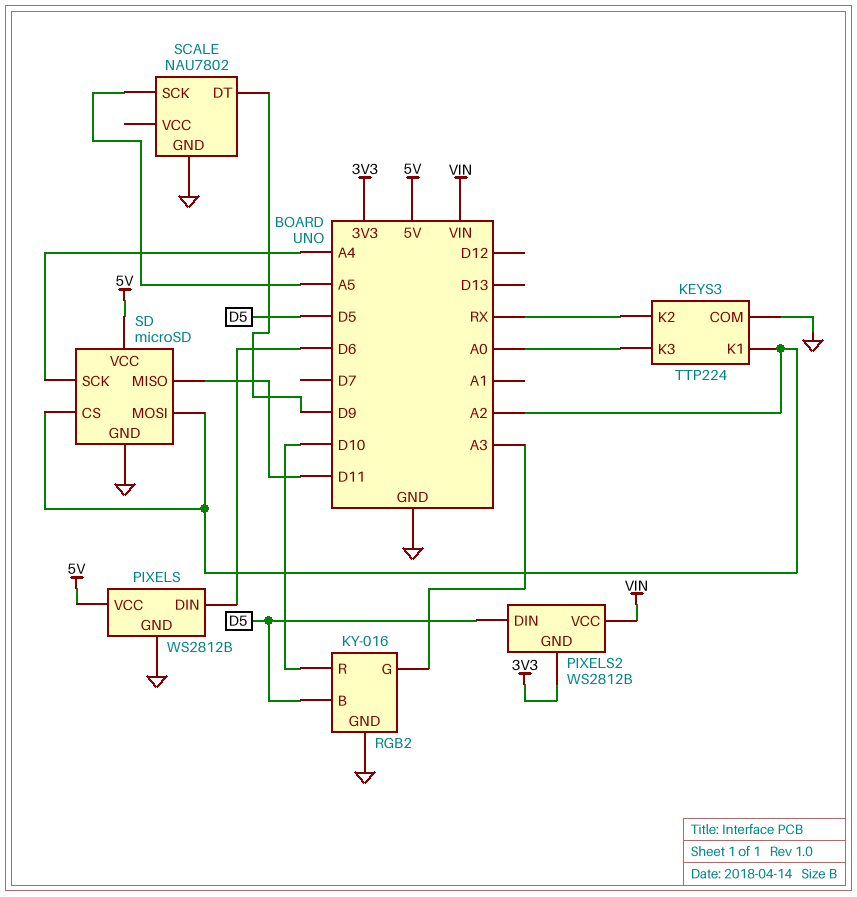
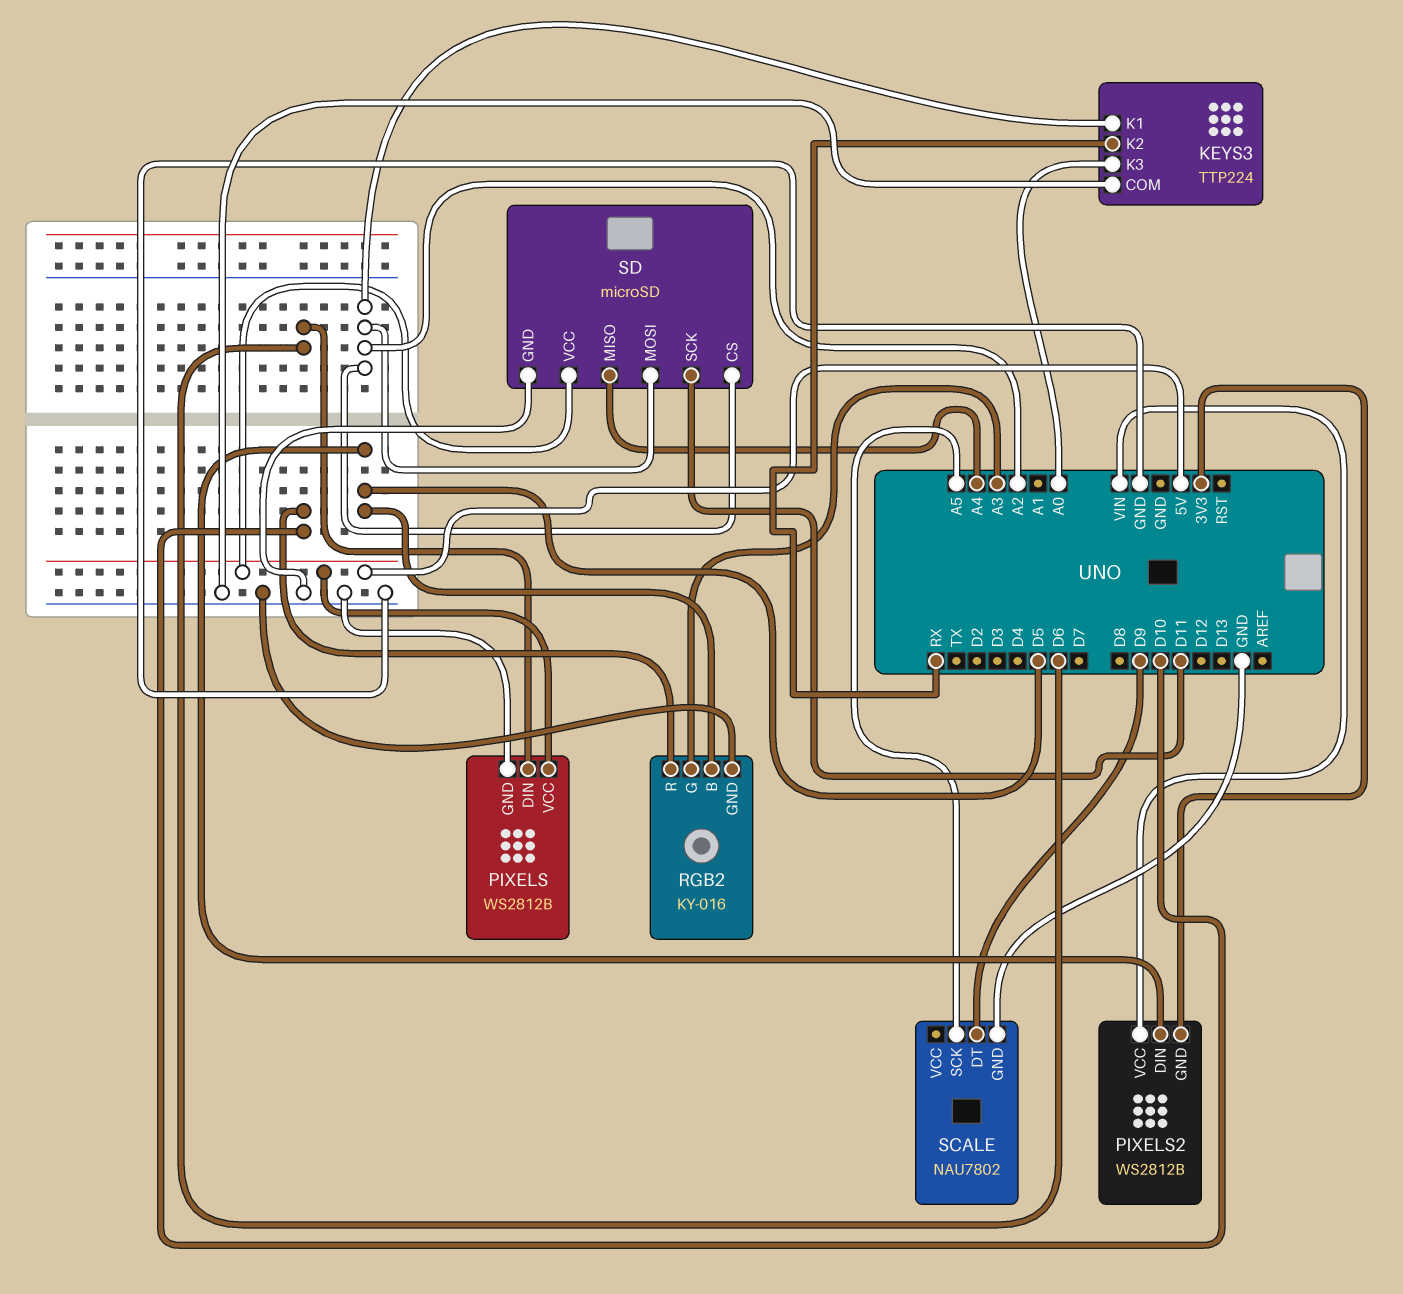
SD pin MISO: D11 -> A4
SD pin SCK: A4 -> D11

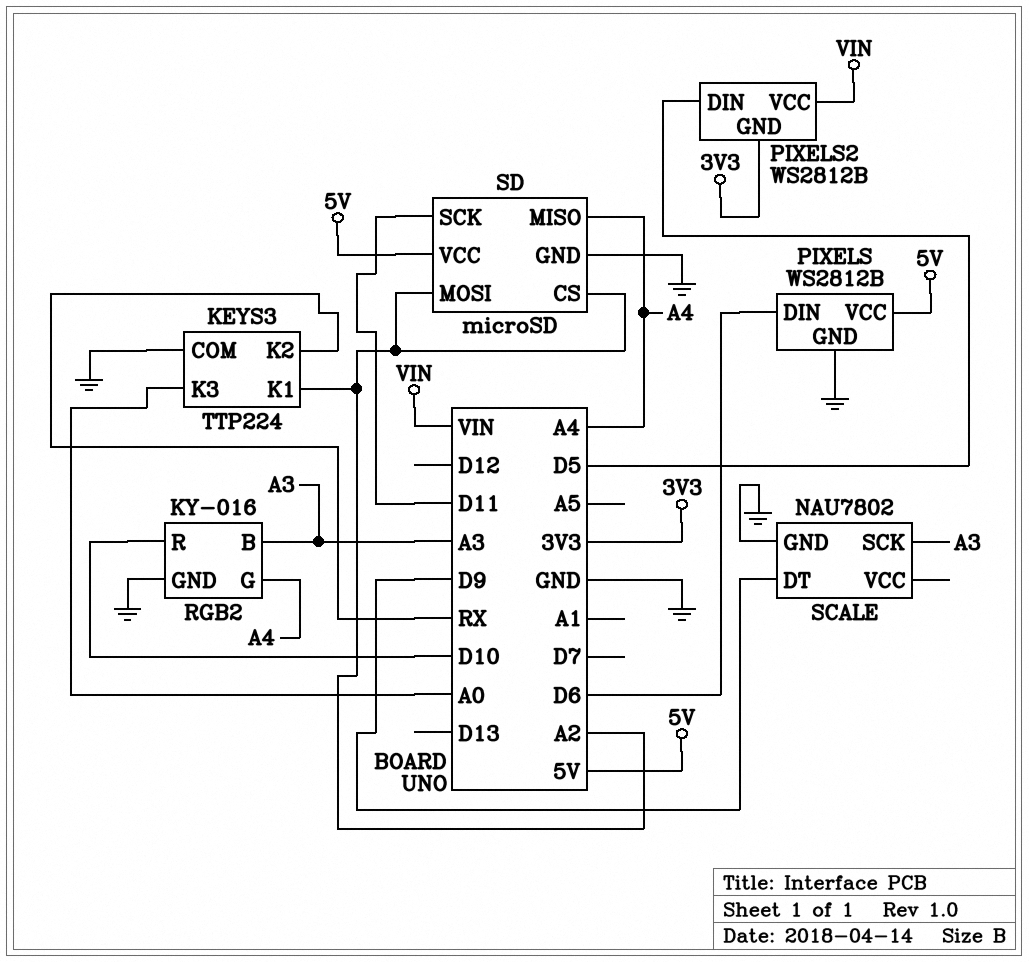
RGB2 pin B: D5 -> A3
RGB2 pin G: A3 -> A4
SCALE pin SCK: A5 -> A3

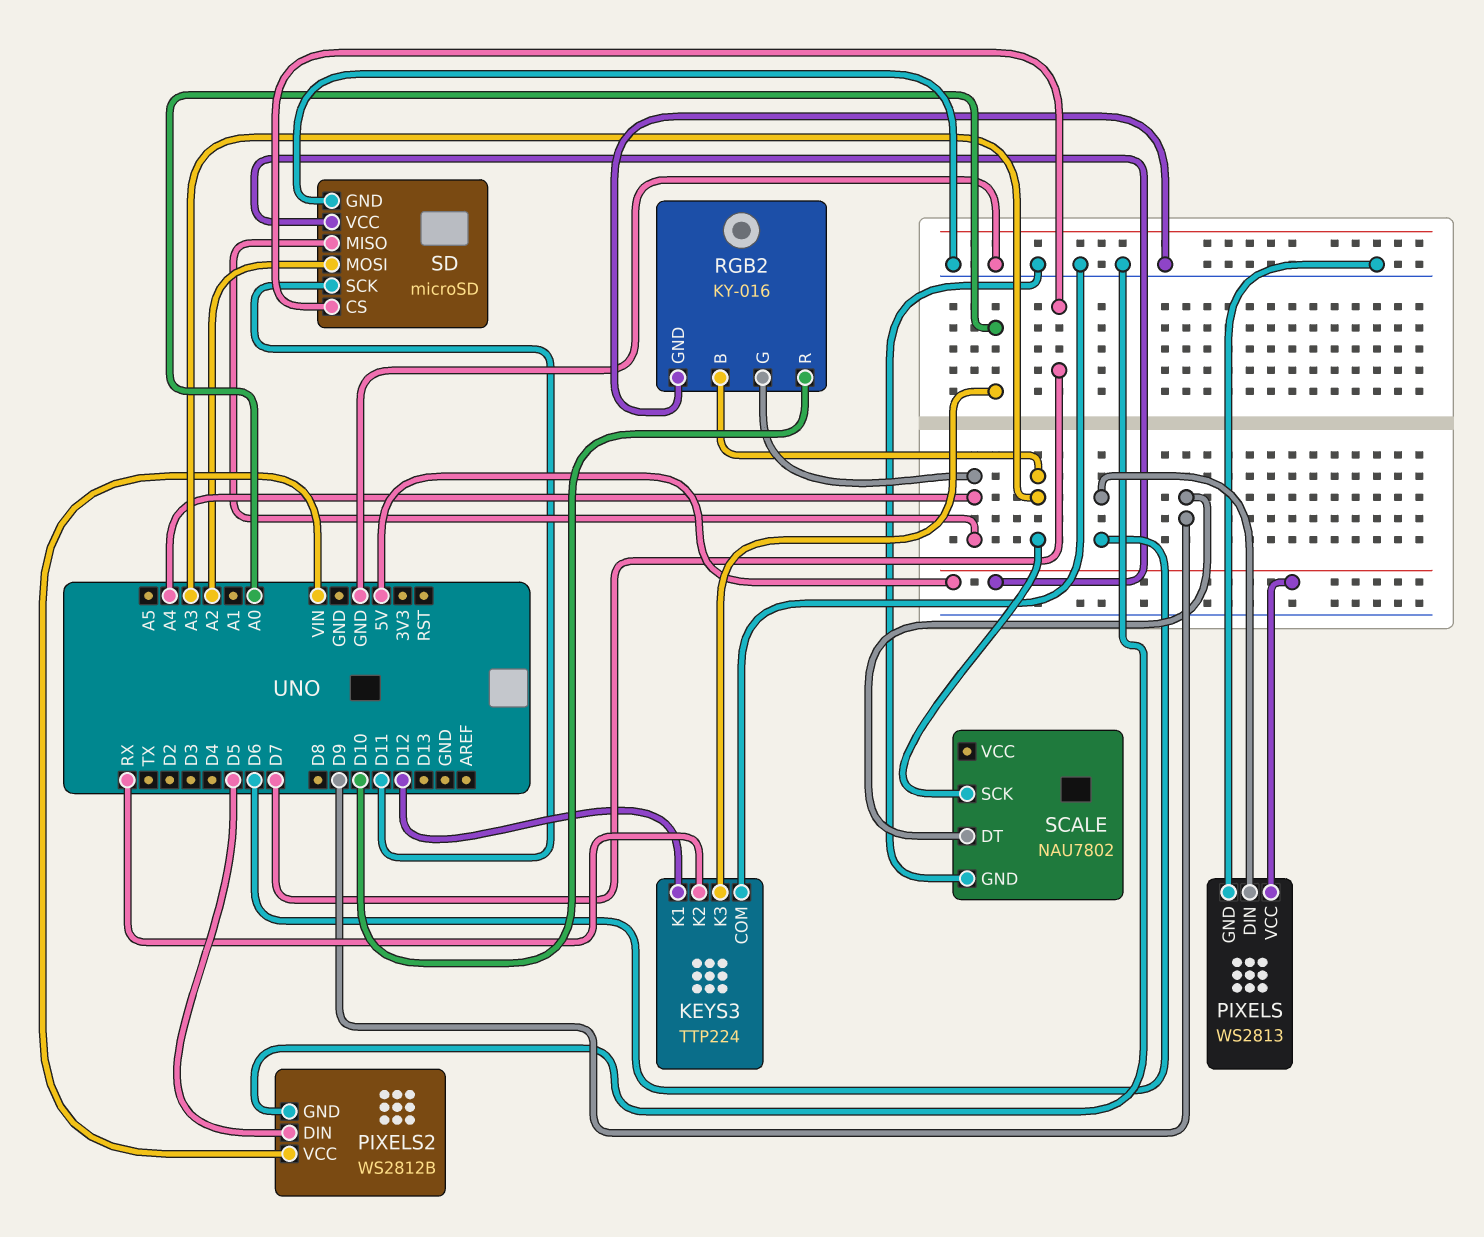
KEYS3 pin K1: A2 -> D12
PIXELS: WS2812B -> WS2813
PIXELS2 pin GND: 3V3 -> GND
SD pin CS: A2 -> D7

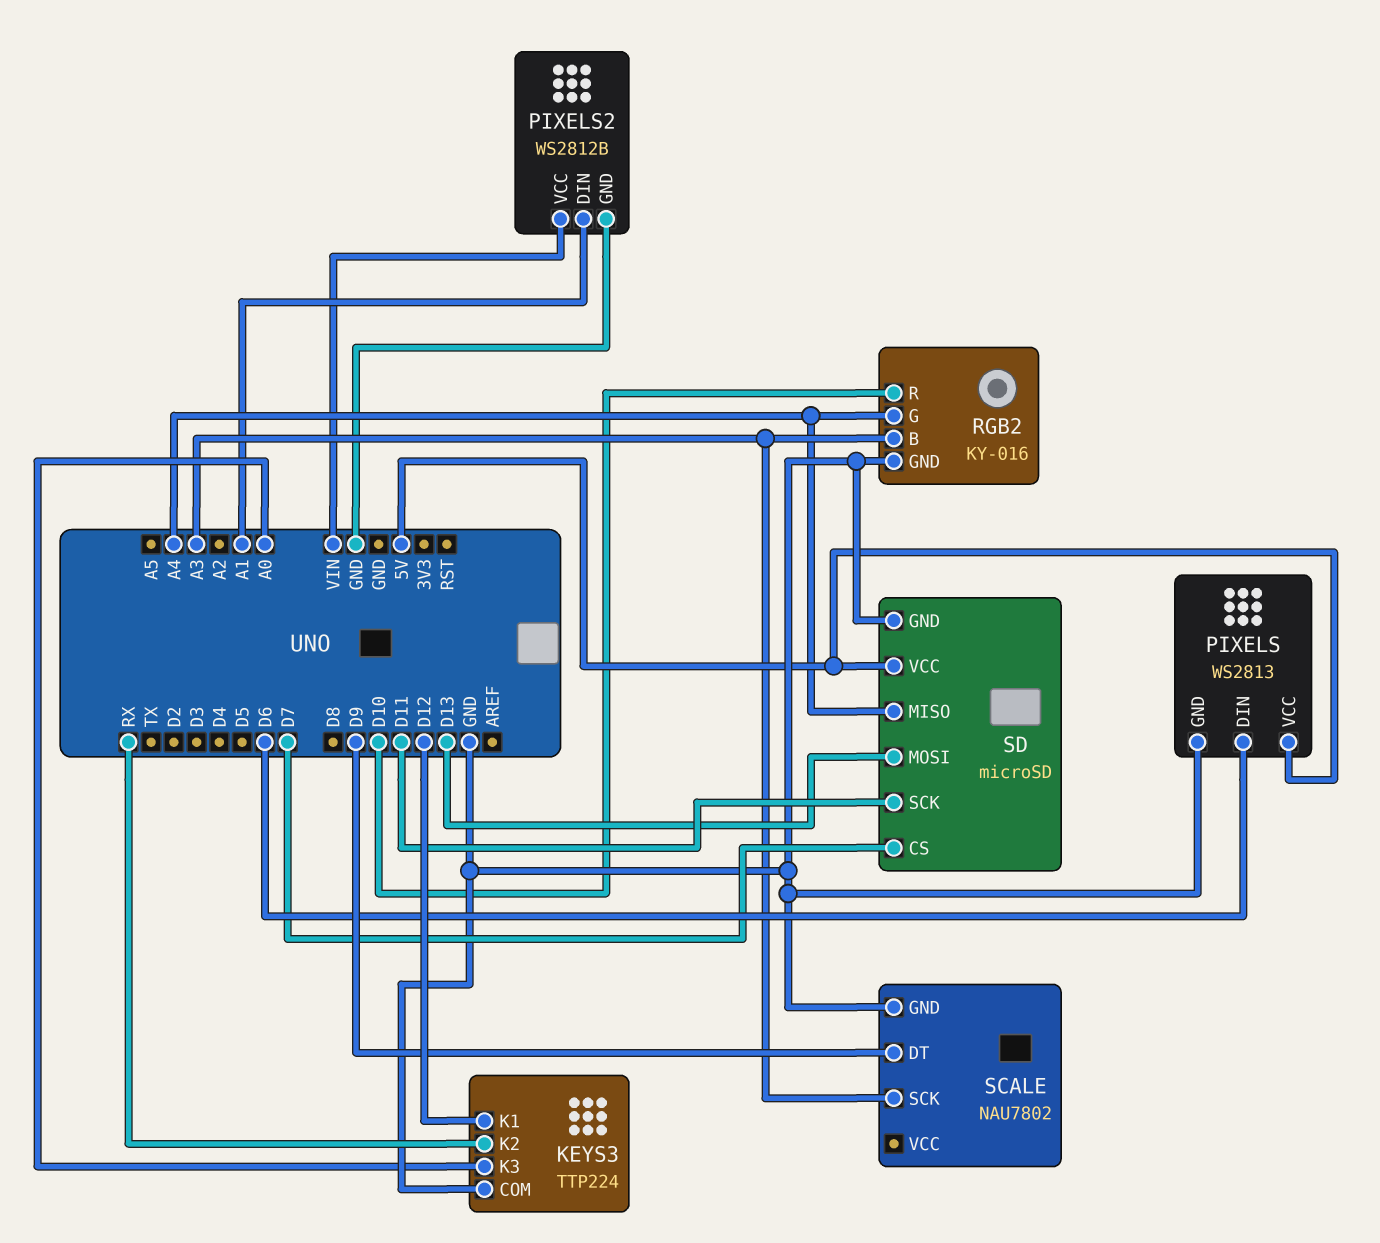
PIXELS2 pin DIN: D5 -> A1
SD pin MOSI: A2 -> D13

